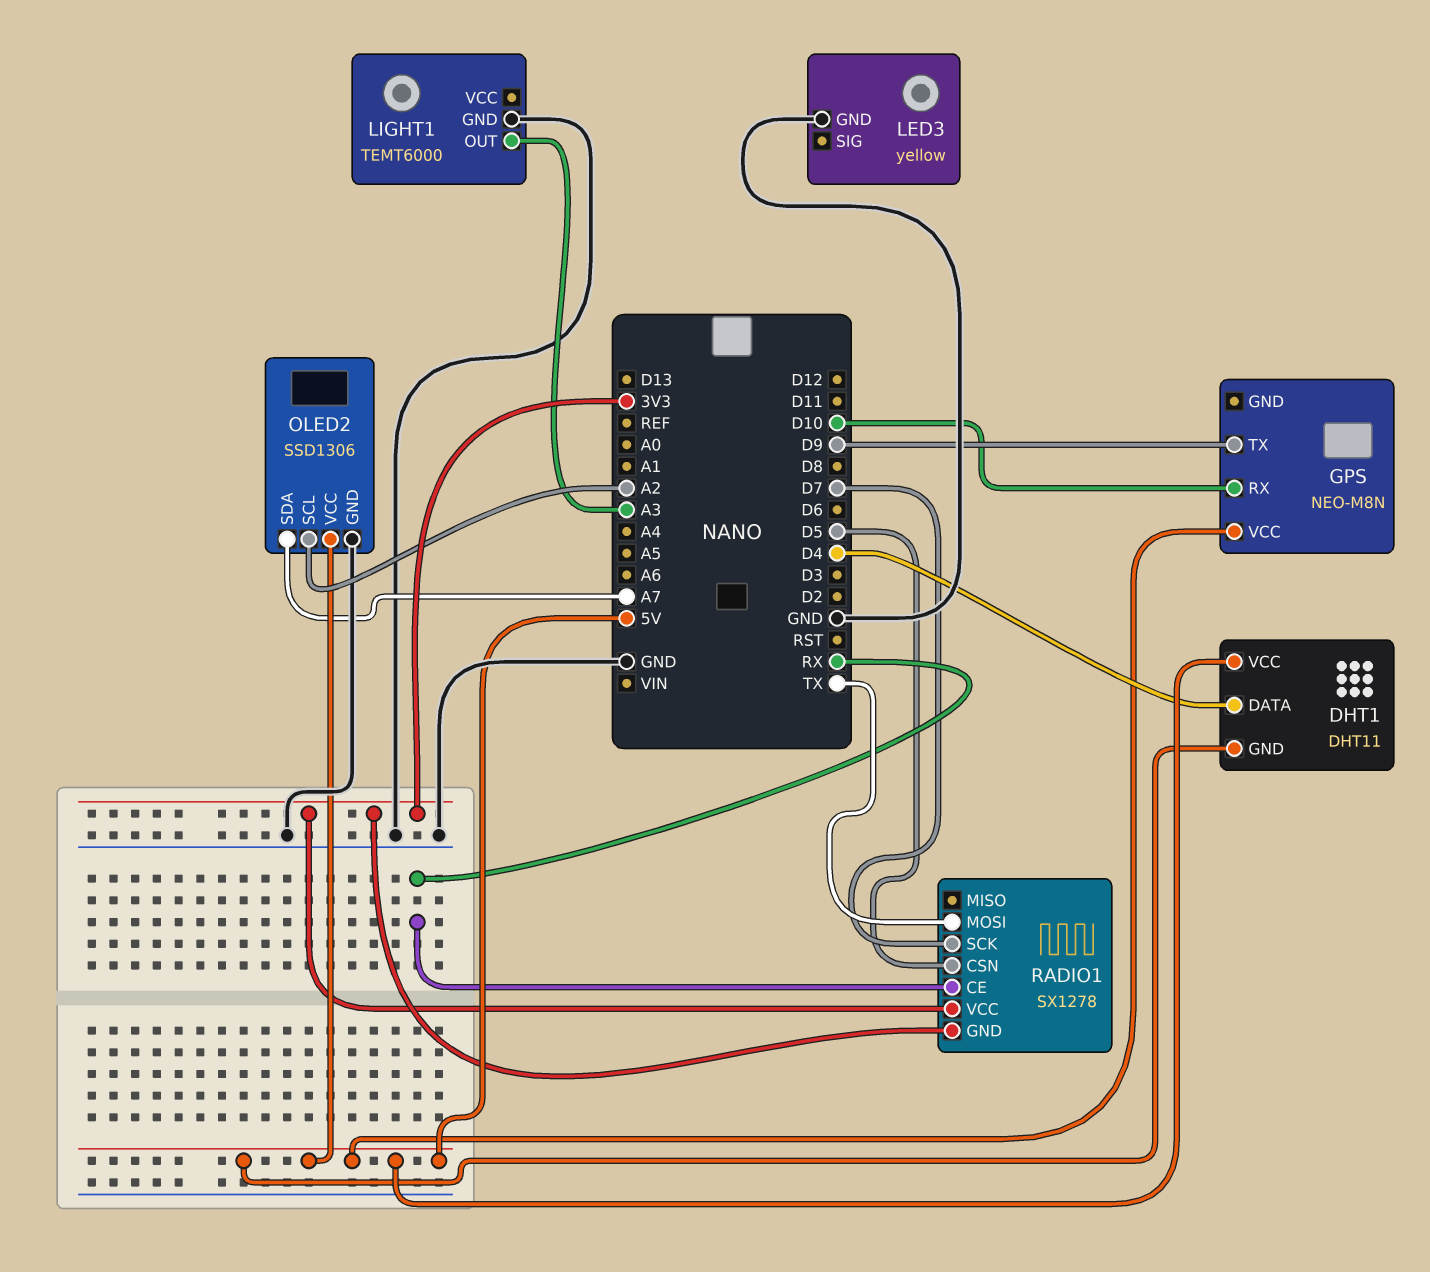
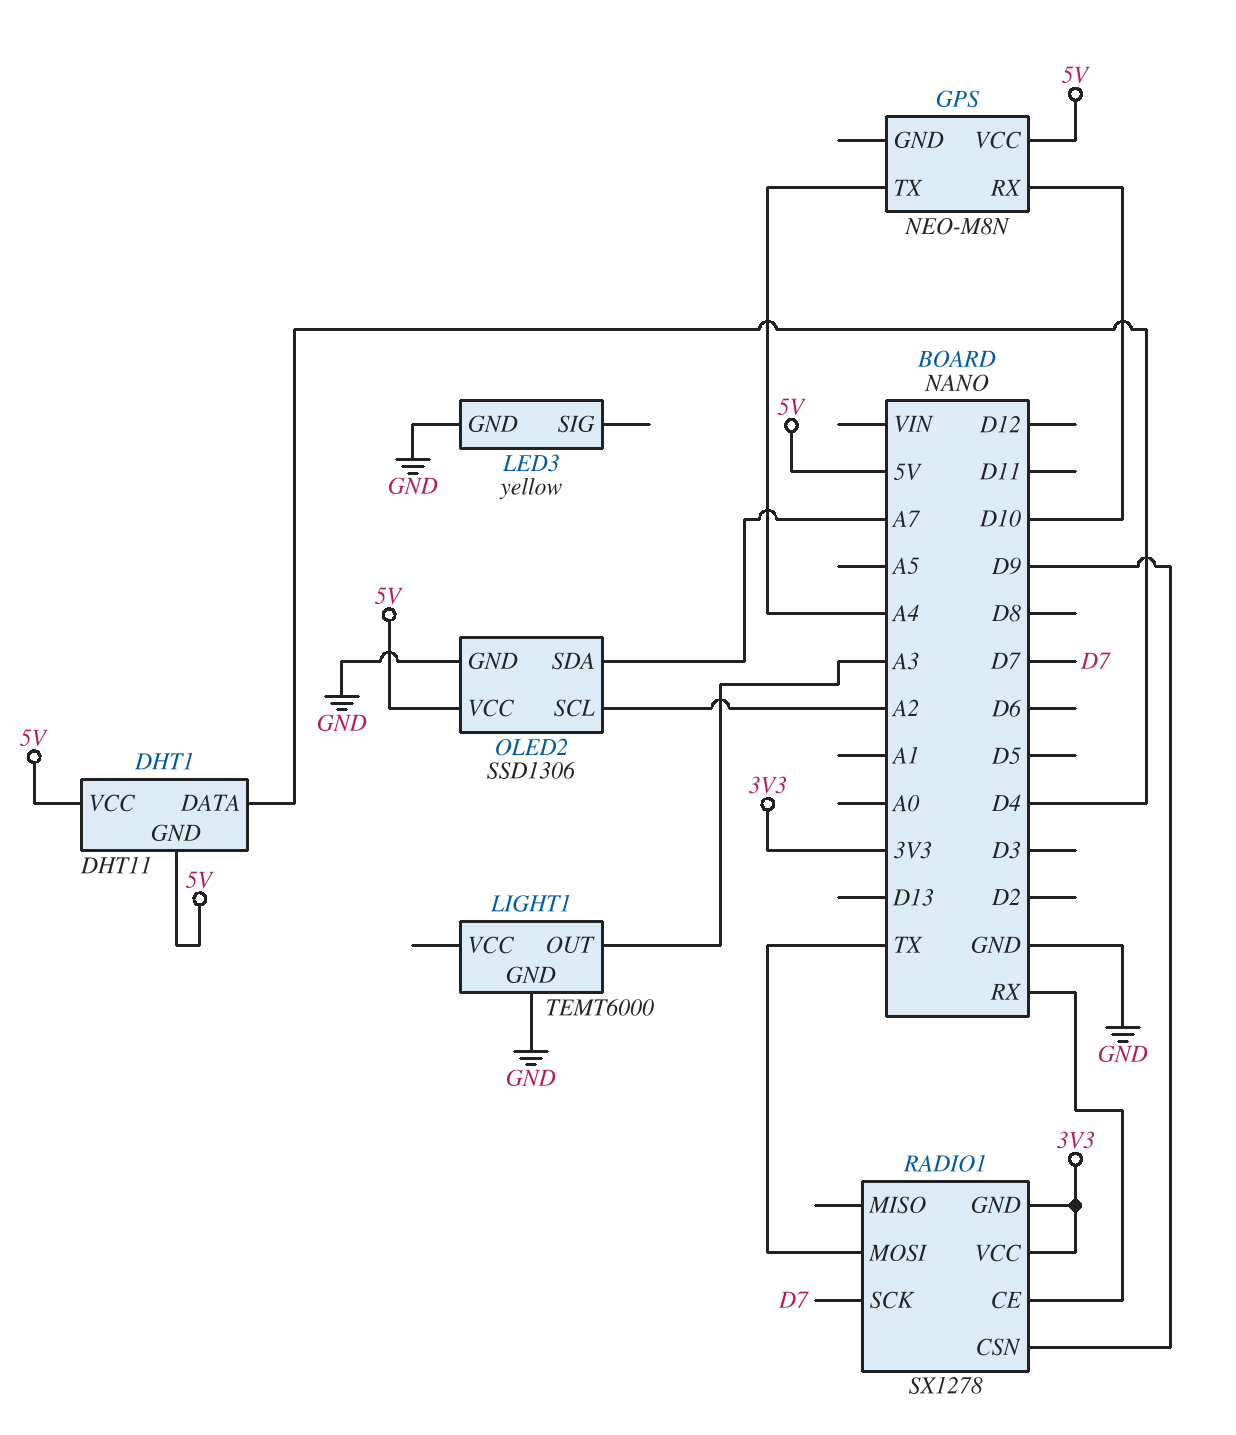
GPS pin TX: D9 -> A4
RADIO1 pin CSN: D5 -> D9

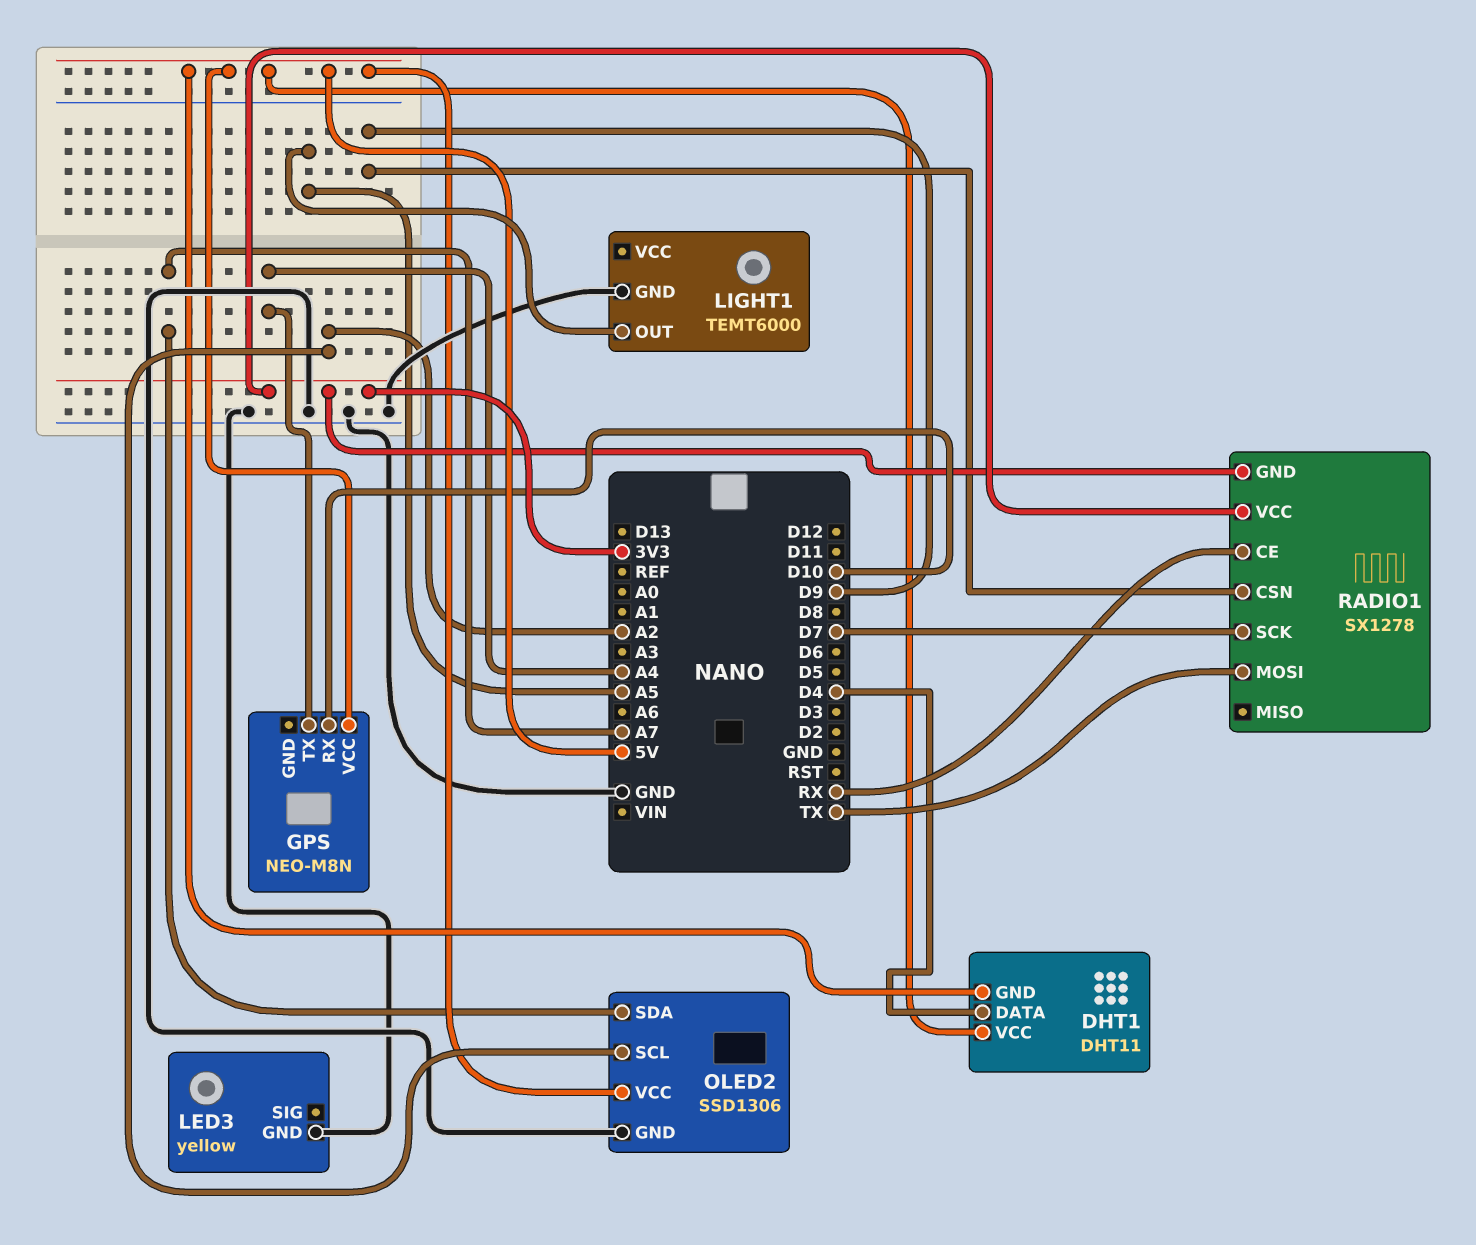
LIGHT1 pin OUT: A3 -> A5

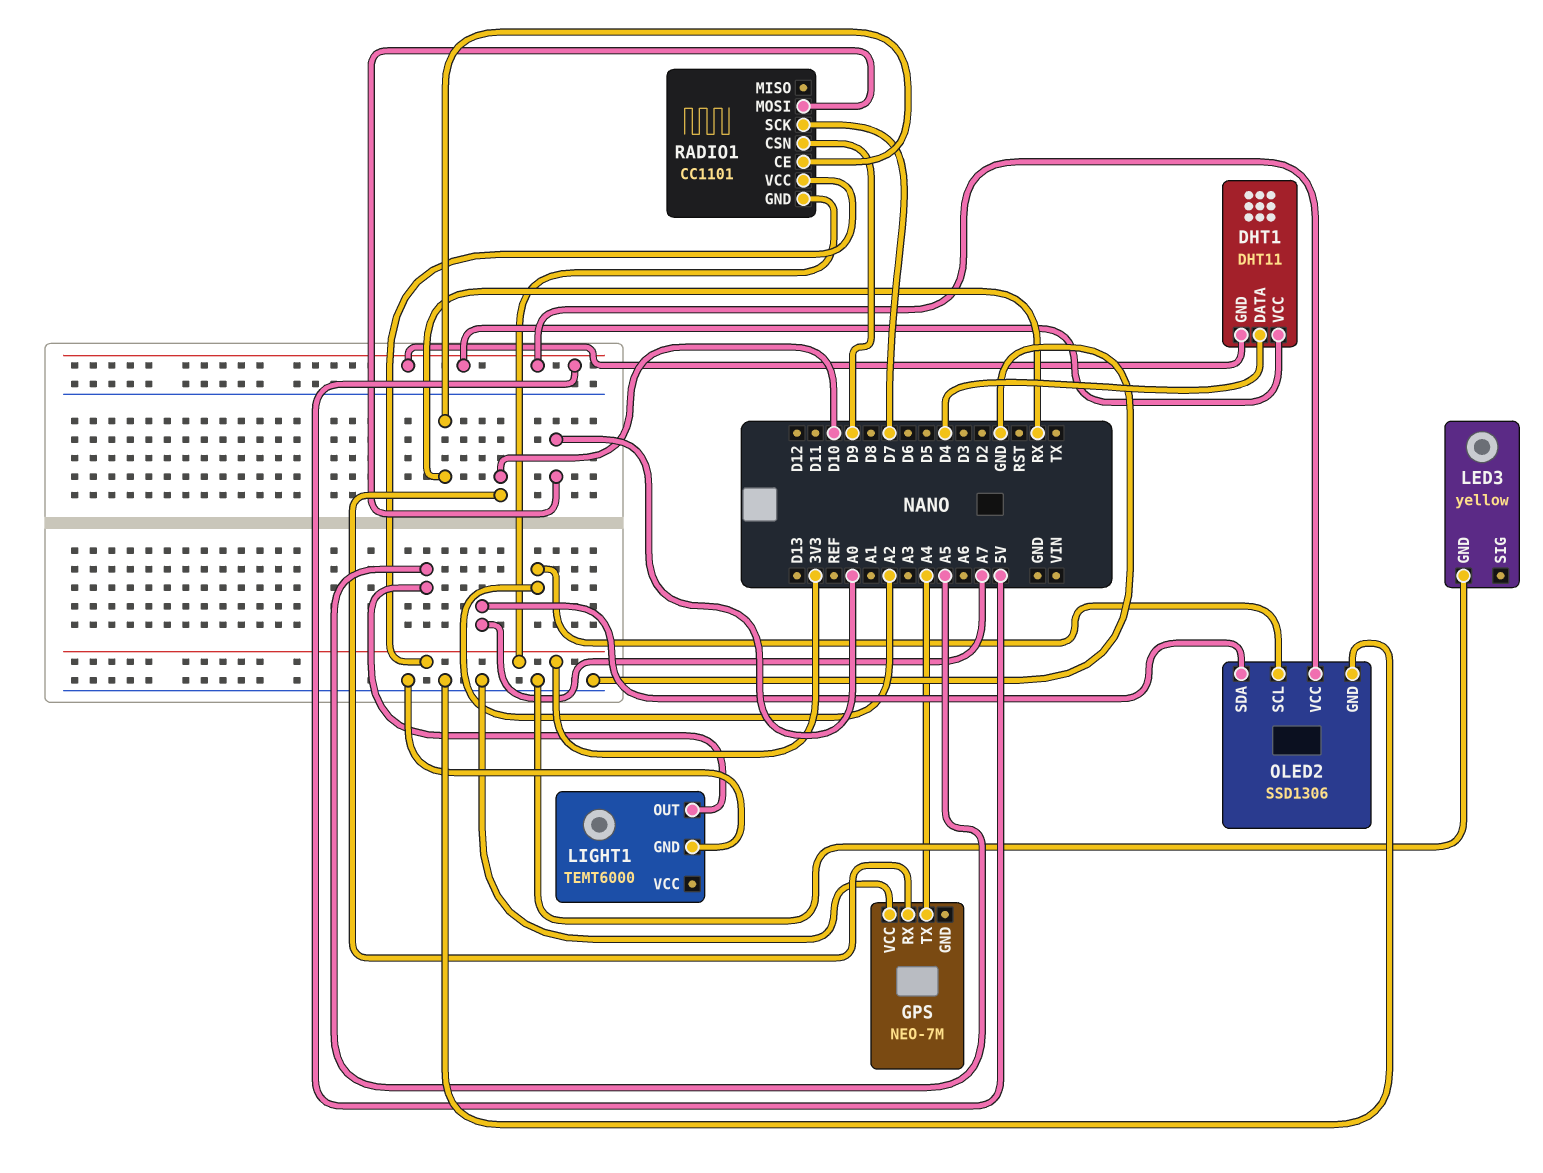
GPS: NEO-M8N -> NEO-7M
GPS pin VCC: 5V -> GND
RADIO1: SX1278 -> CC1101
RADIO1 pin MOSI: TX -> A0

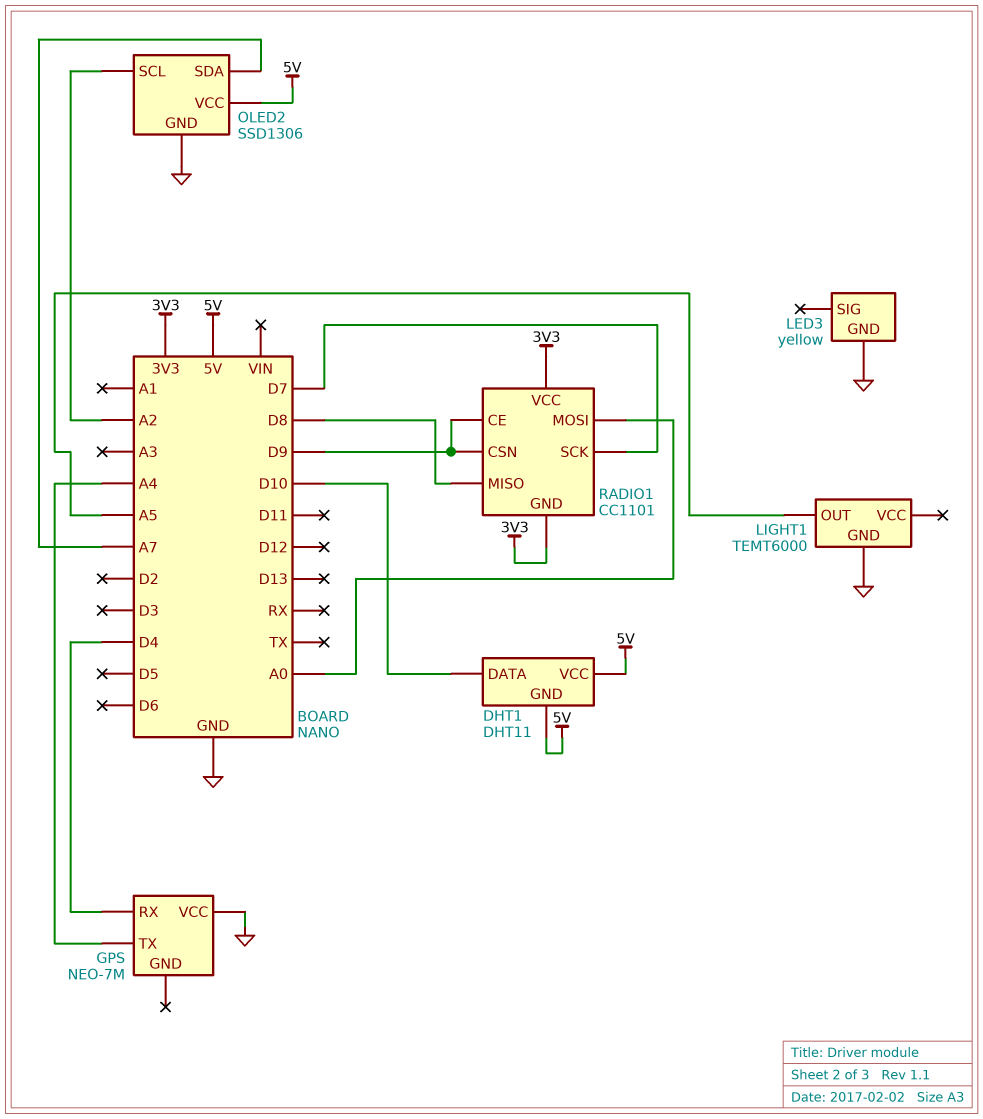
DHT1 pin DATA: D4 -> D10
GPS pin RX: D10 -> D4
RADIO1 pin CE: RX -> D9
RADIO1 pin MISO: none -> D8

